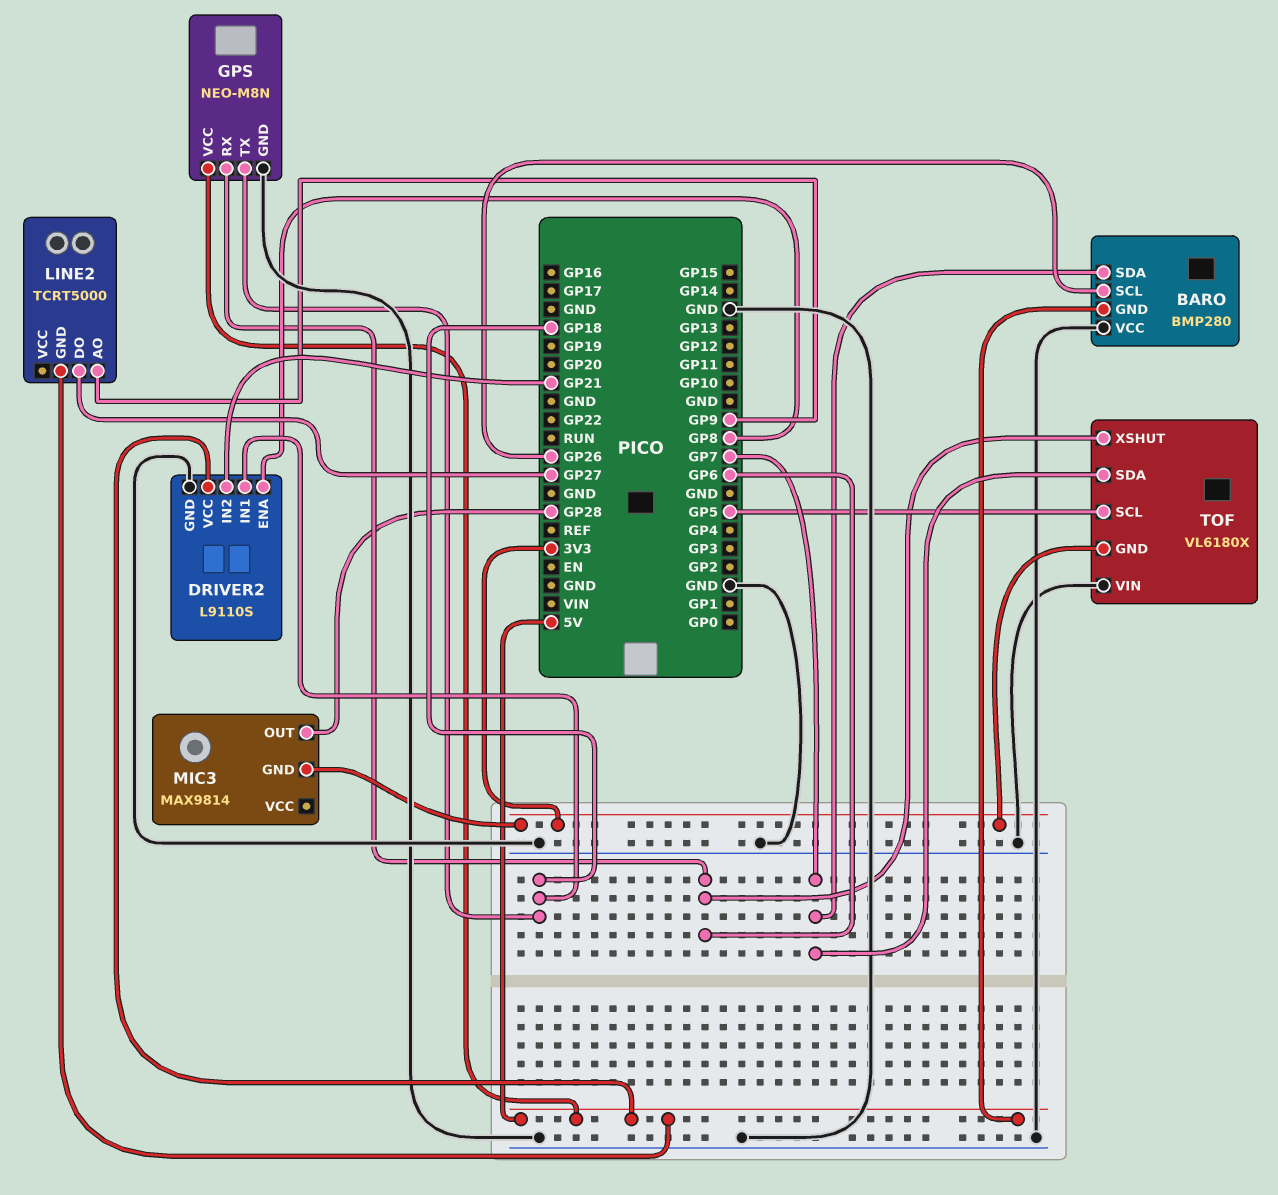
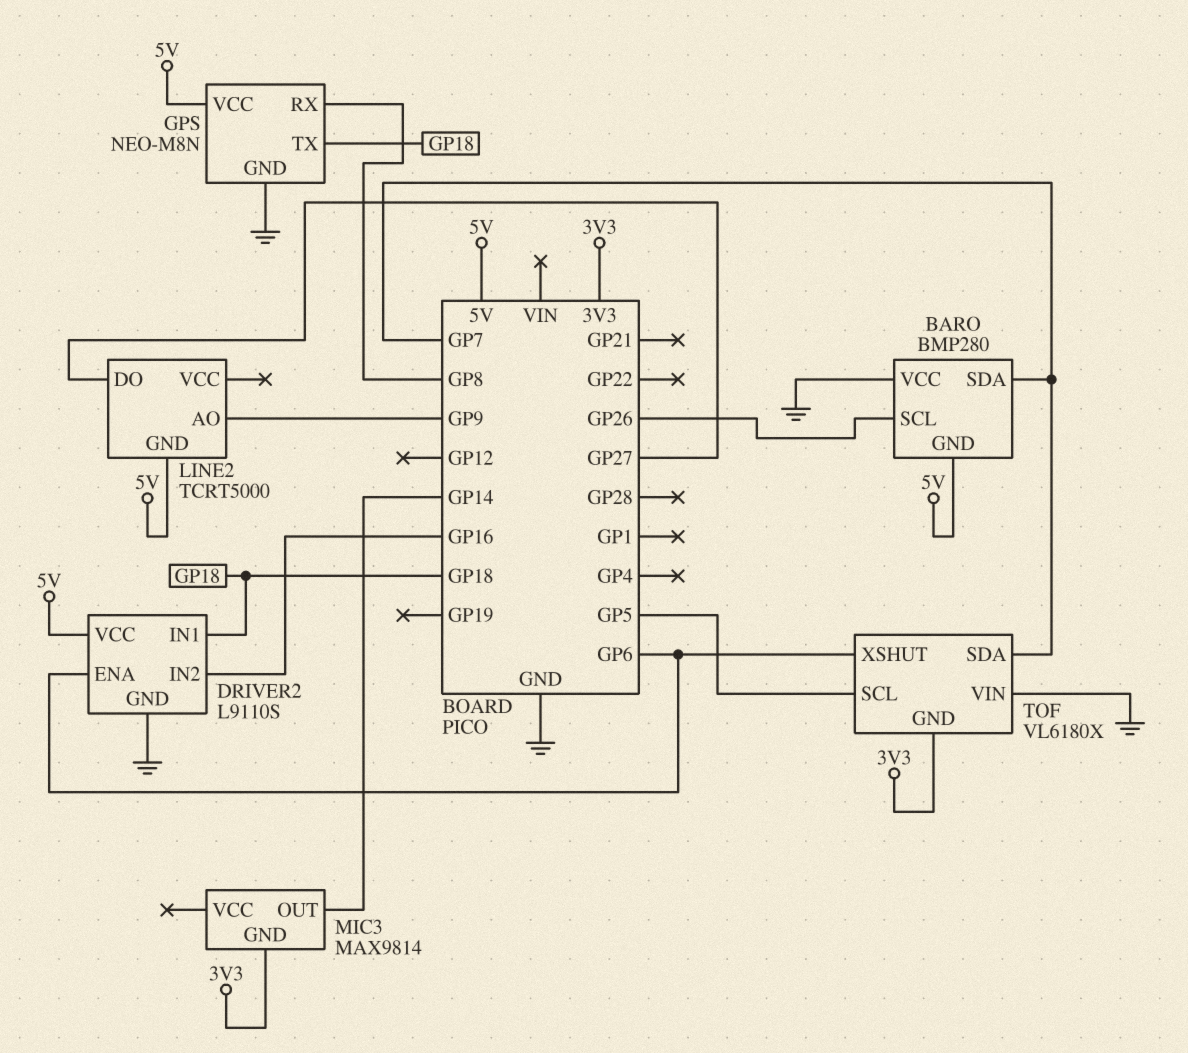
DRIVER2 pin ENA: GP8 -> GP6
DRIVER2 pin IN2: GP21 -> GP16
GPS pin RX: GP6 -> GP8
MIC3 pin OUT: GP28 -> GP14

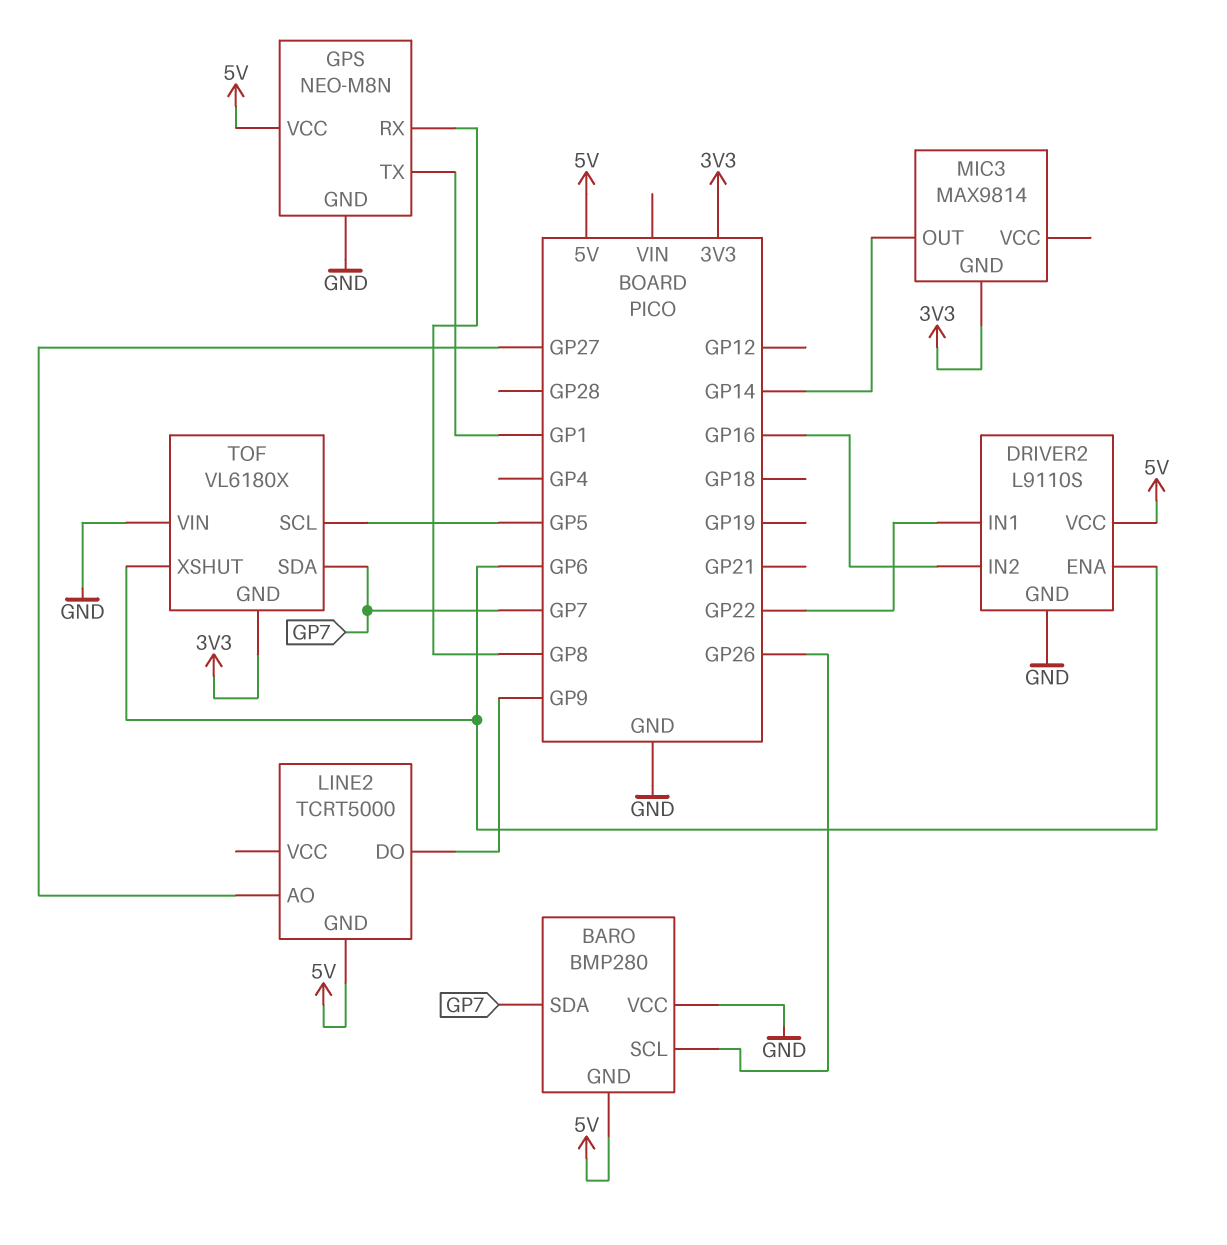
DRIVER2 pin IN1: GP18 -> GP22
GPS pin TX: GP18 -> GP1
LINE2 pin AO: GP9 -> GP27
LINE2 pin DO: GP27 -> GP9

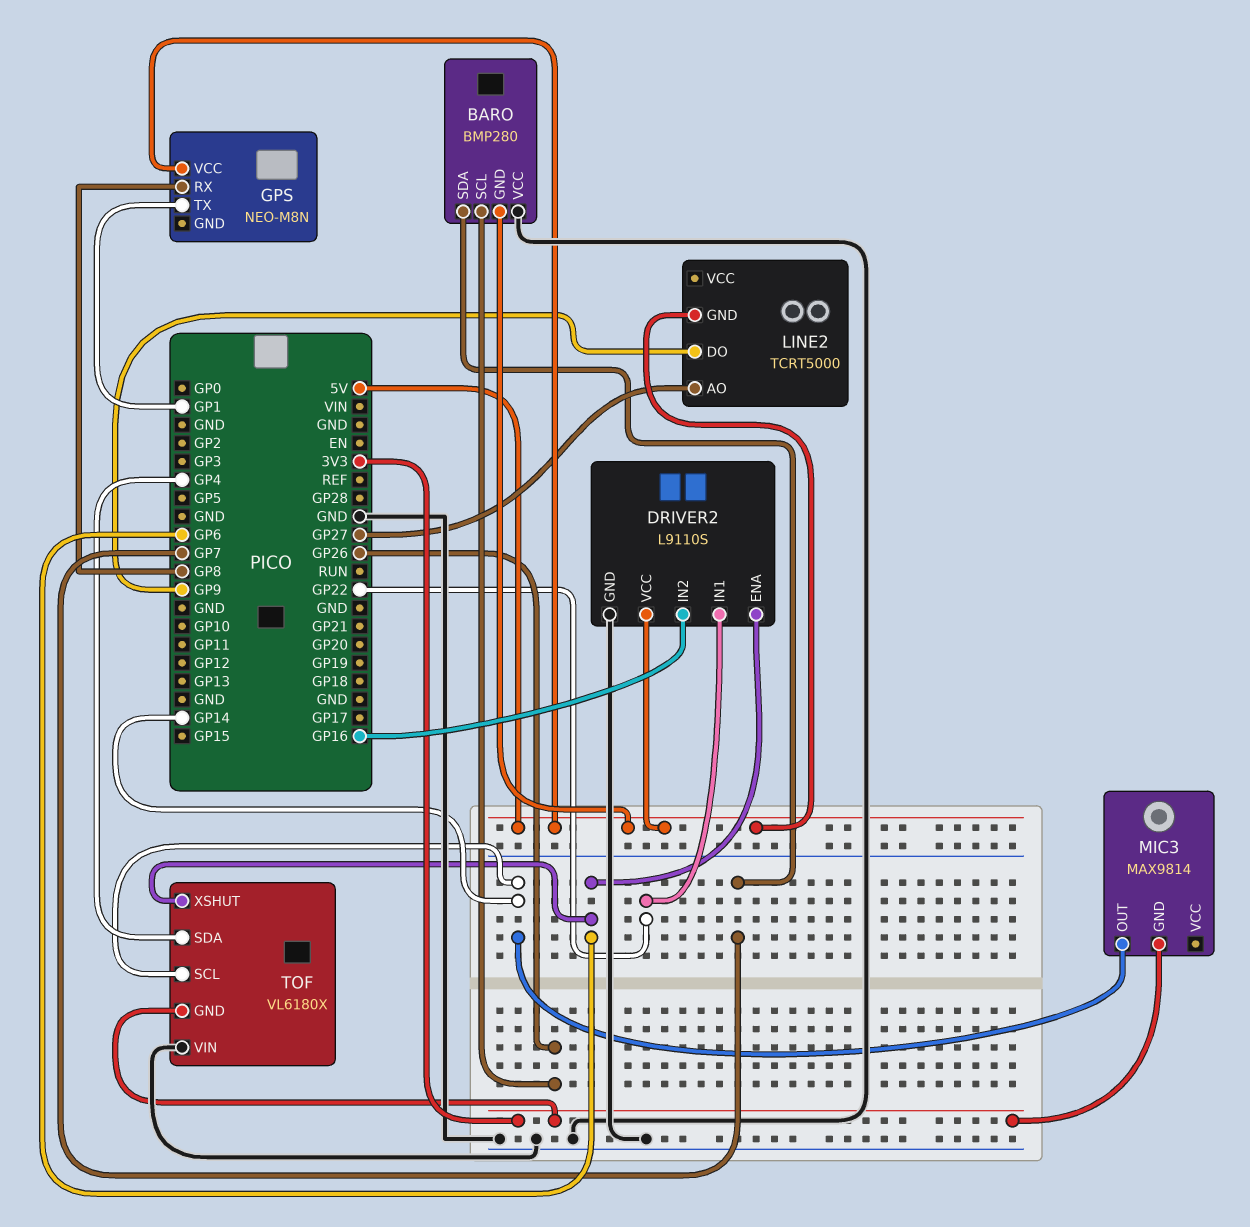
GPS pin GND: GND -> none
TOF pin SCL: GP5 -> GP14
TOF pin SDA: GP7 -> GP4

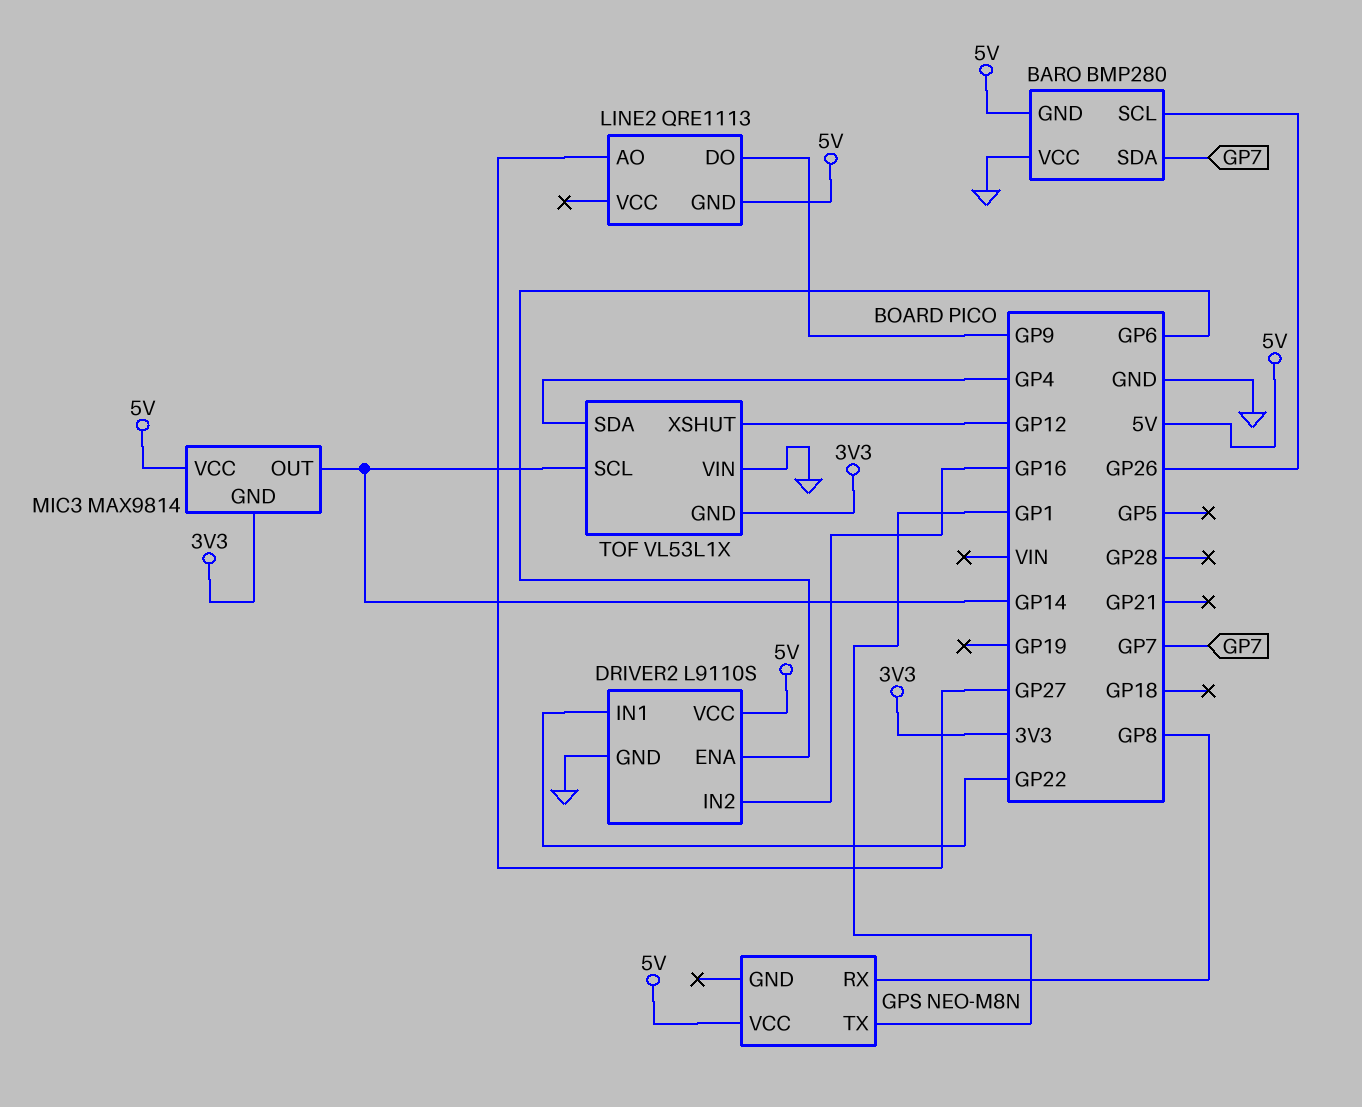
LINE2: TCRT5000 -> QRE1113
MIC3 pin VCC: none -> 5V
TOF: VL6180X -> VL53L1X
TOF pin XSHUT: GP6 -> GP12

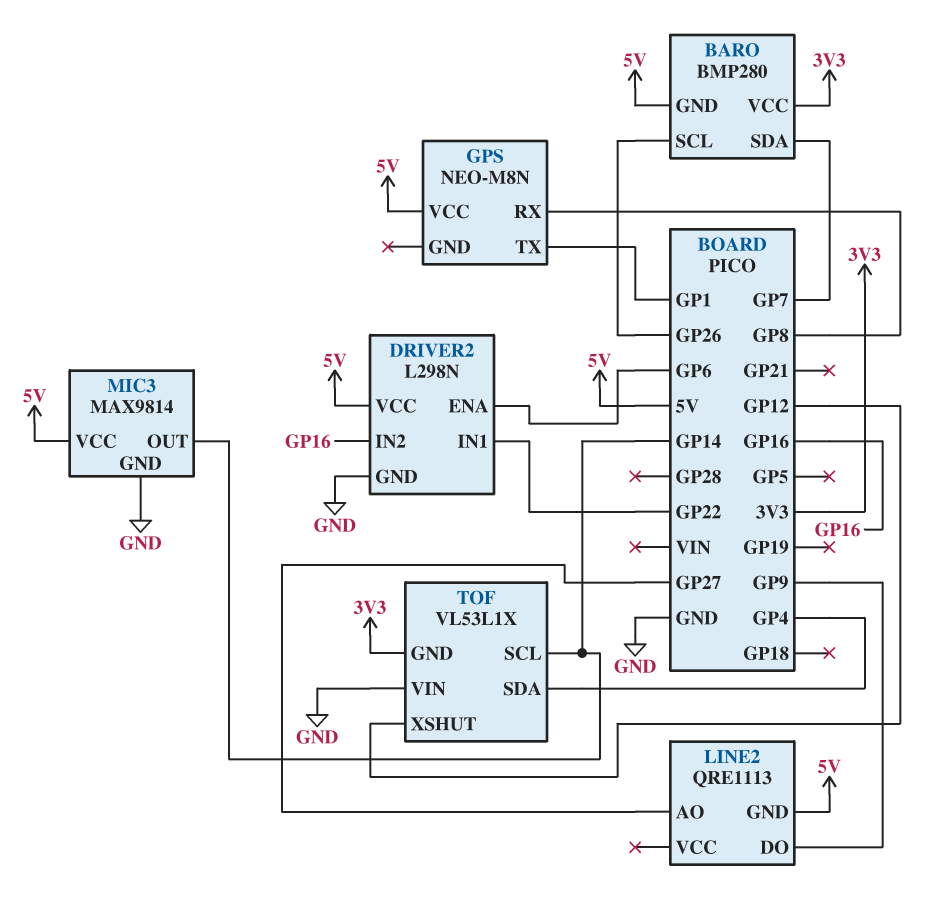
BARO pin VCC: GND -> 3V3
DRIVER2: L9110S -> L298N
MIC3 pin GND: 3V3 -> GND

